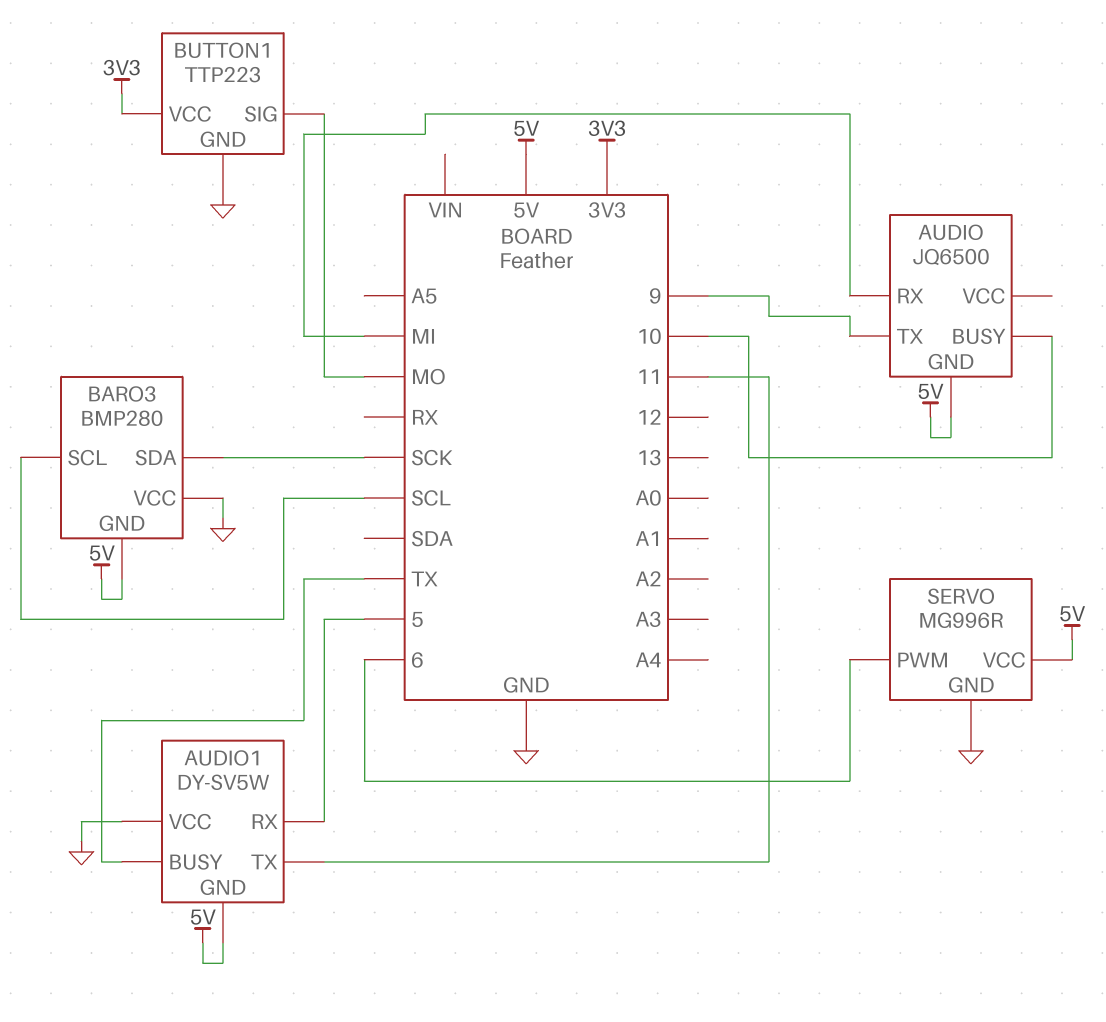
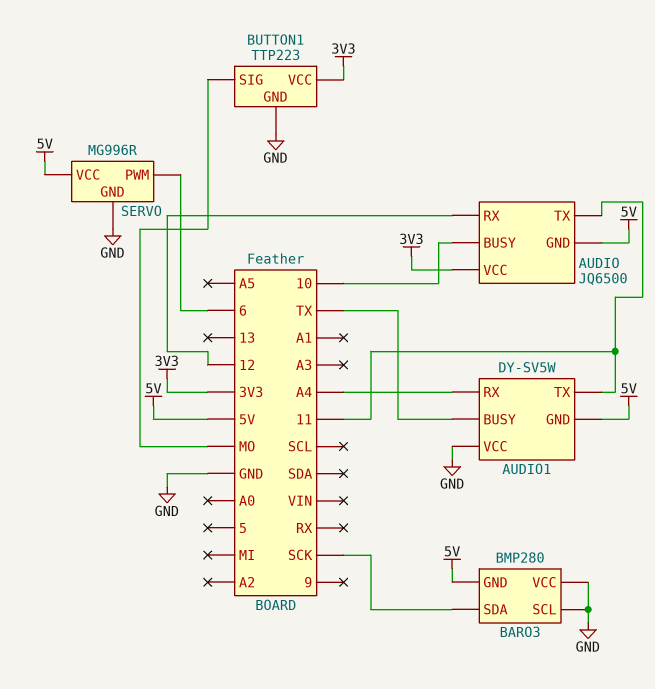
AUDIO pin RX: MI -> 12
AUDIO pin TX: 9 -> 11
AUDIO pin VCC: none -> 3V3
AUDIO1 pin RX: 5 -> A4
BARO3 pin SCL: SCL -> GND

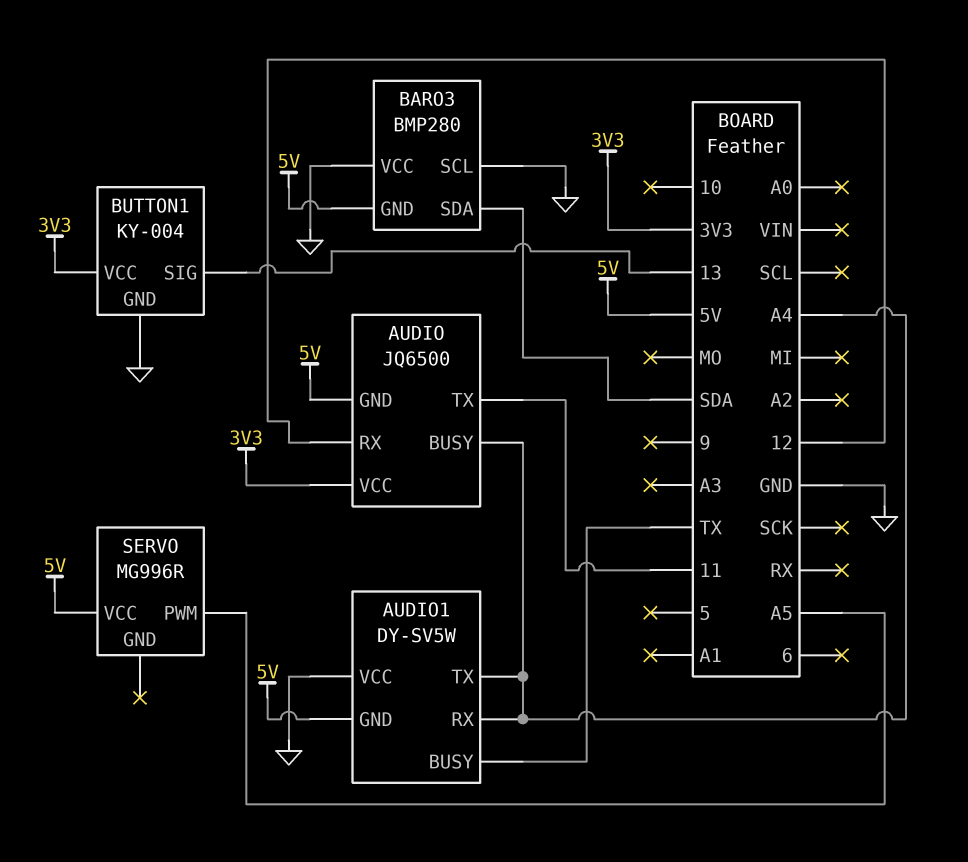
AUDIO pin BUSY: 10 -> A4
AUDIO1 pin TX: 11 -> A4
BARO3 pin SDA: SCK -> SDA
BUTTON1: TTP223 -> KY-004
BUTTON1 pin SIG: MO -> 13
SERVO pin GND: GND -> none
SERVO pin PWM: 6 -> A5

